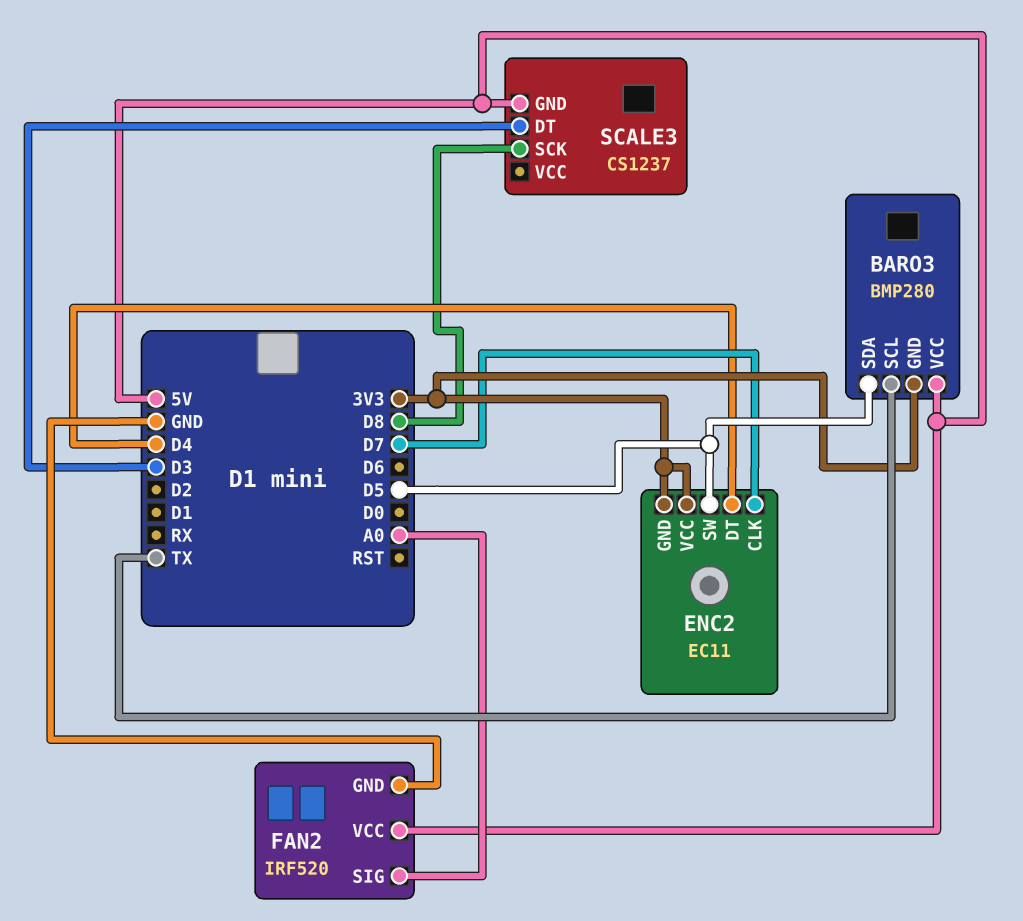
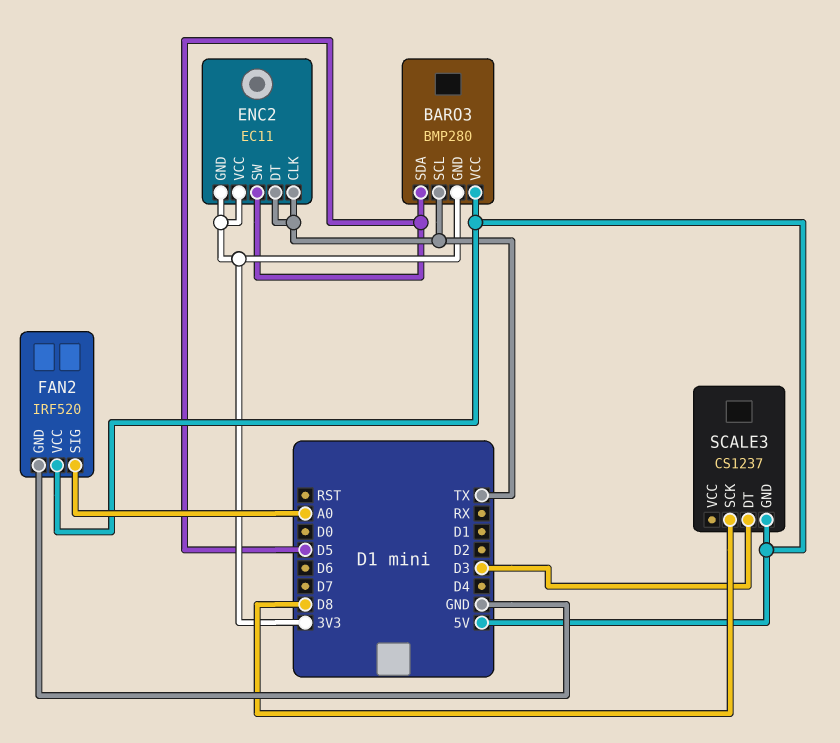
ENC2 pin CLK: D7 -> TX
ENC2 pin DT: D4 -> TX

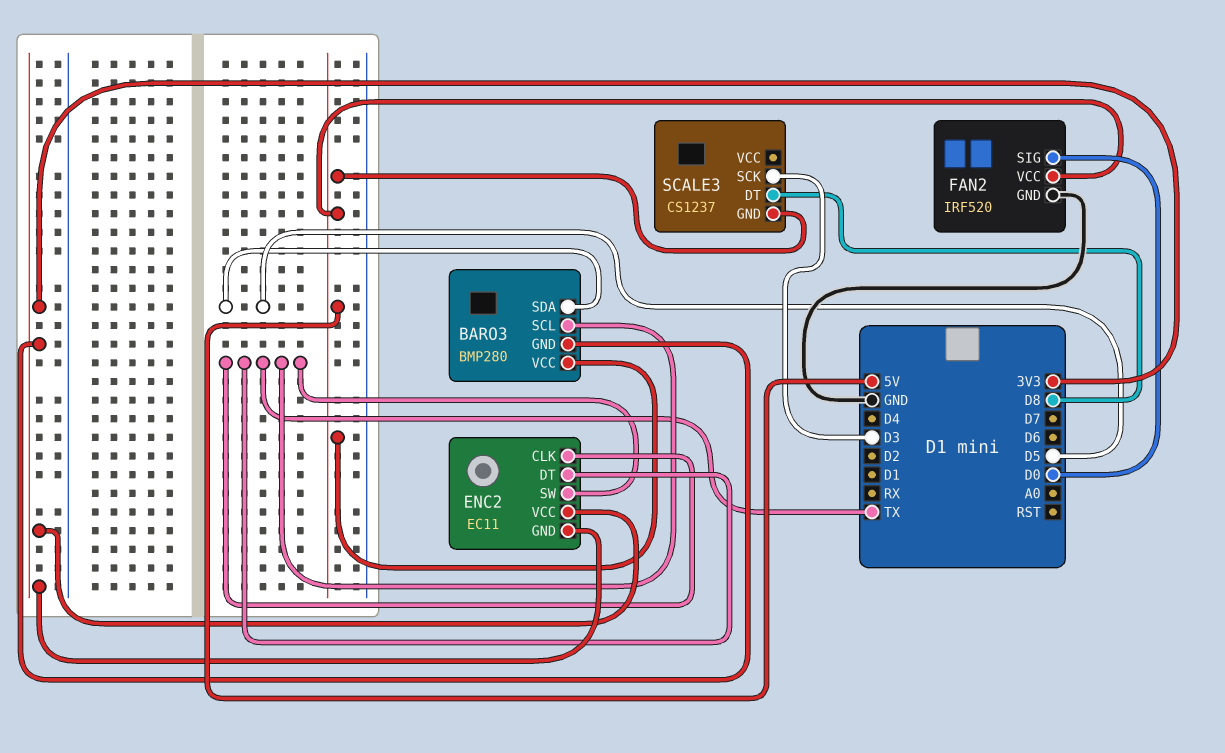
ENC2 pin SW: D5 -> TX
FAN2 pin SIG: A0 -> D0
SCALE3 pin DT: D3 -> D8
SCALE3 pin SCK: D8 -> D3

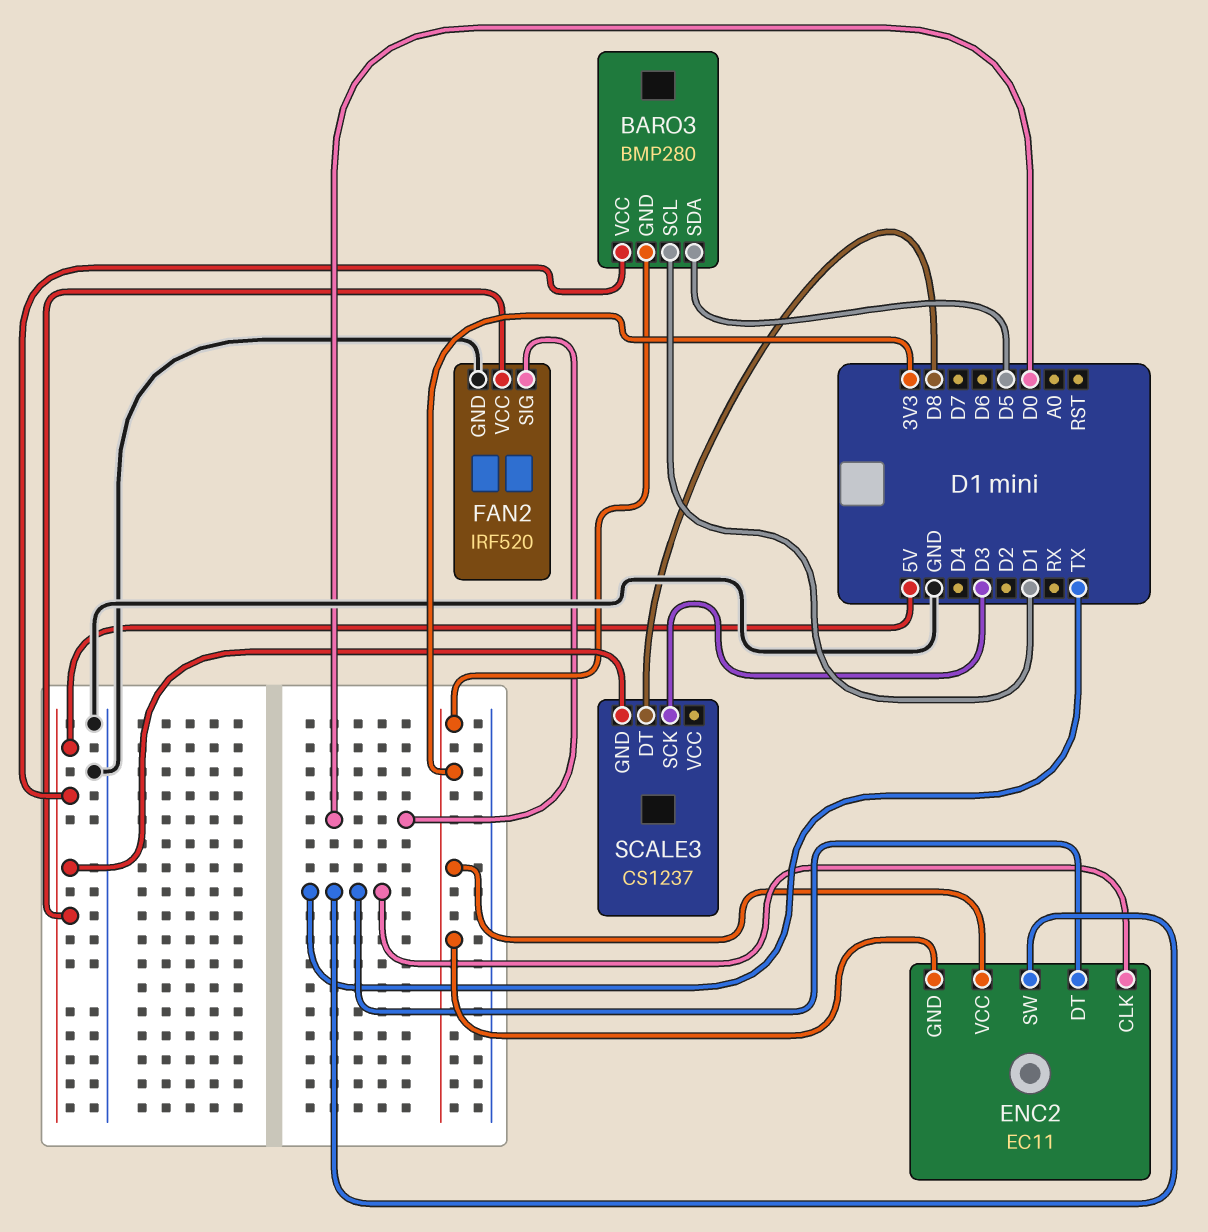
BARO3 pin SCL: TX -> D1

